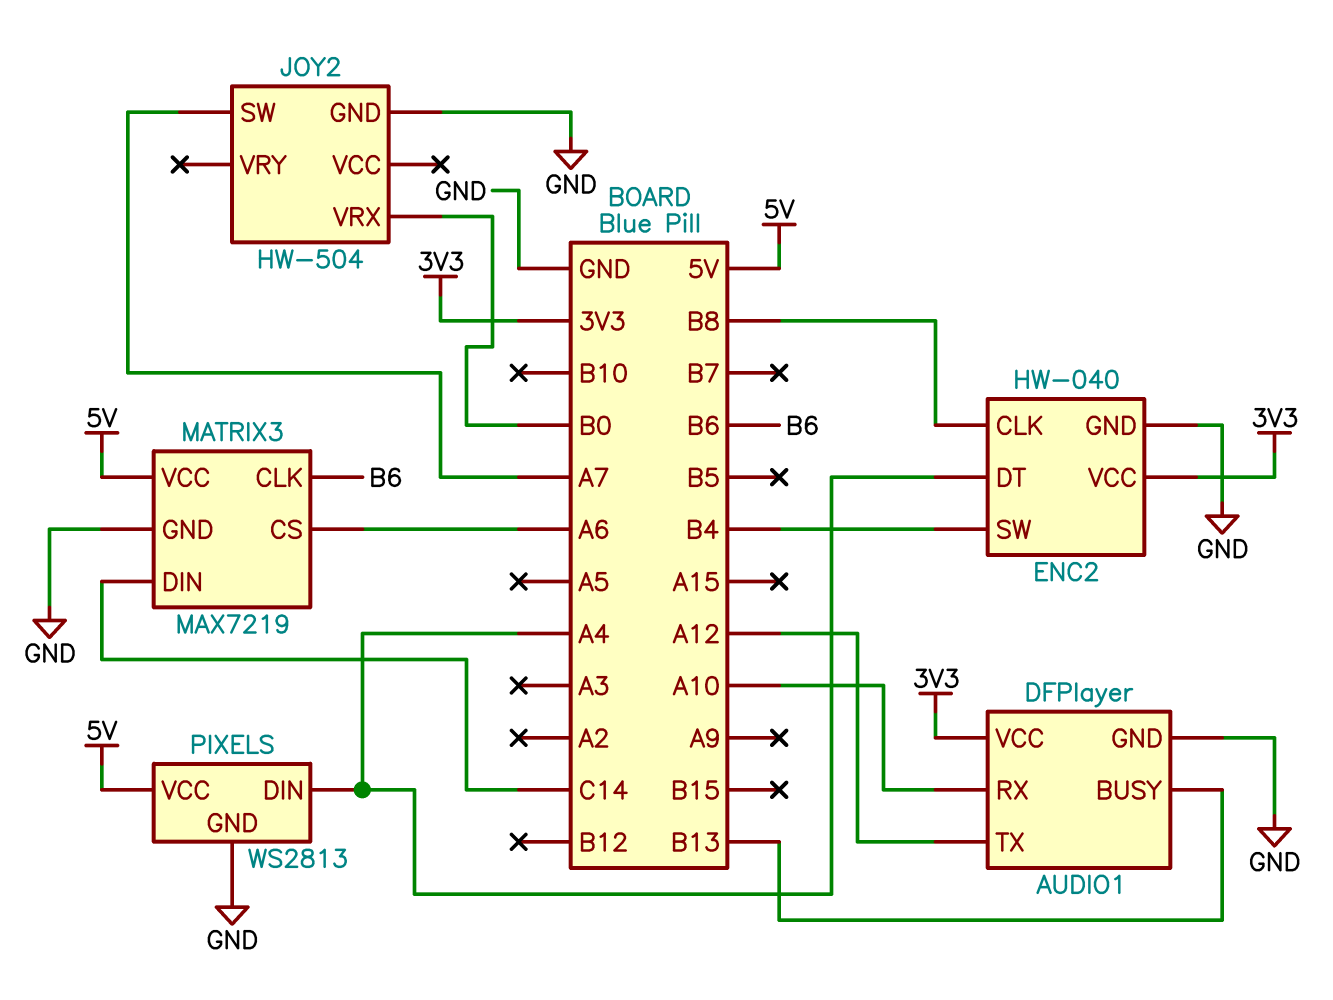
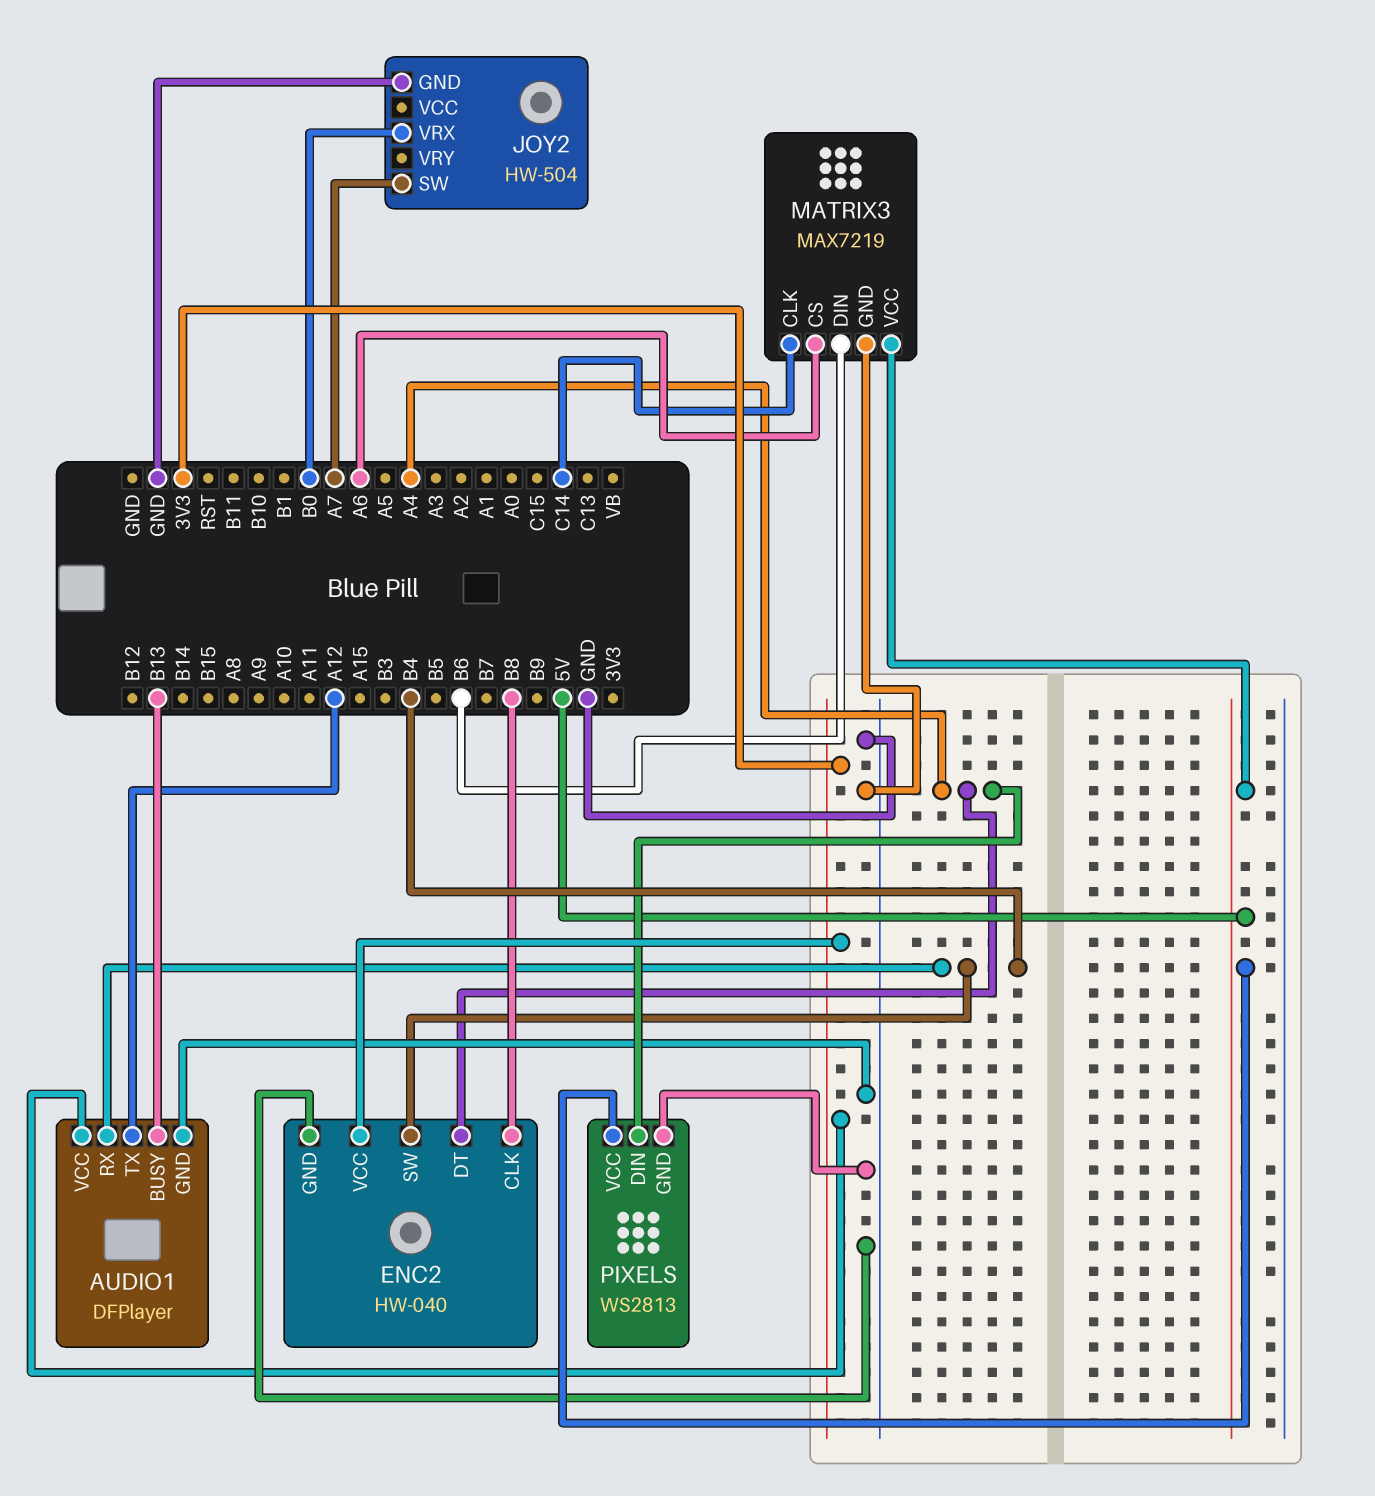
AUDIO1 pin RX: A10 -> B4
MATRIX3 pin CLK: B6 -> C14
MATRIX3 pin DIN: C14 -> B6

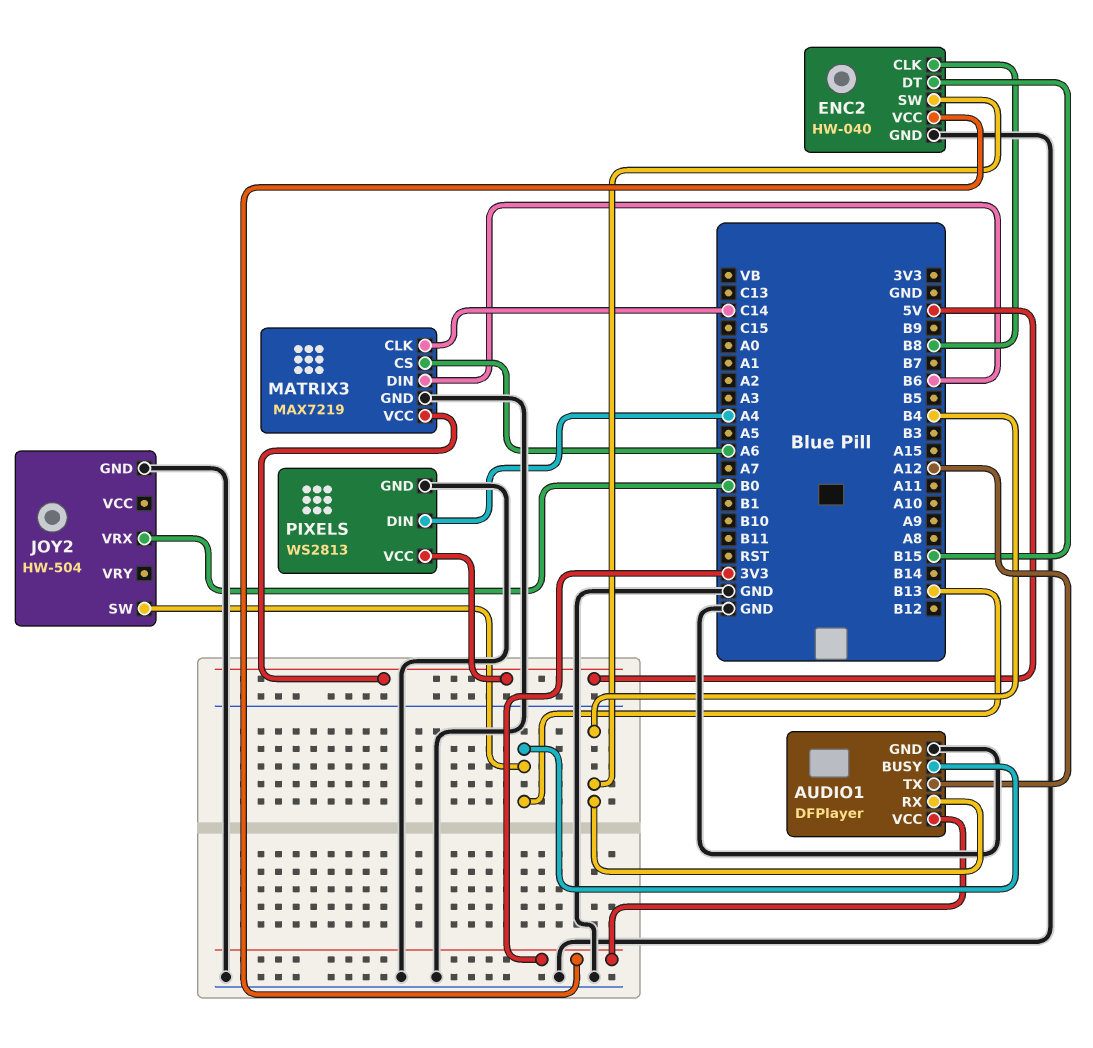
ENC2 pin DT: A4 -> B15
JOY2 pin SW: A7 -> B13

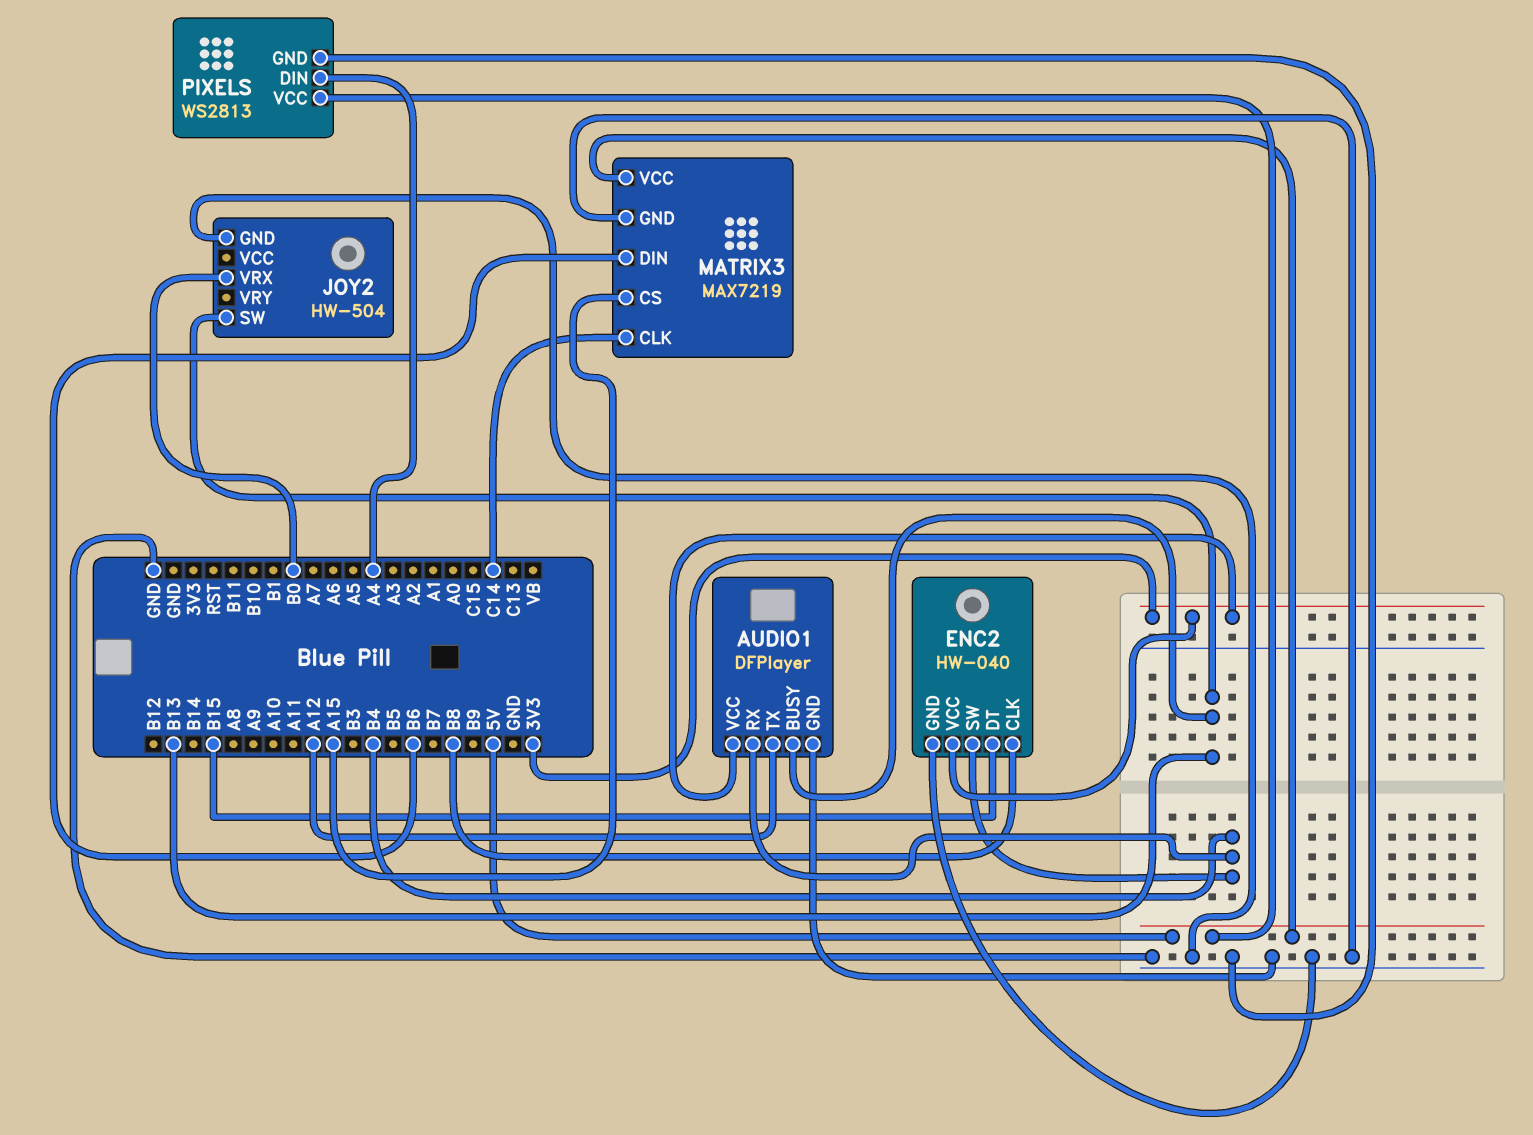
MATRIX3 pin CS: A6 -> A15

